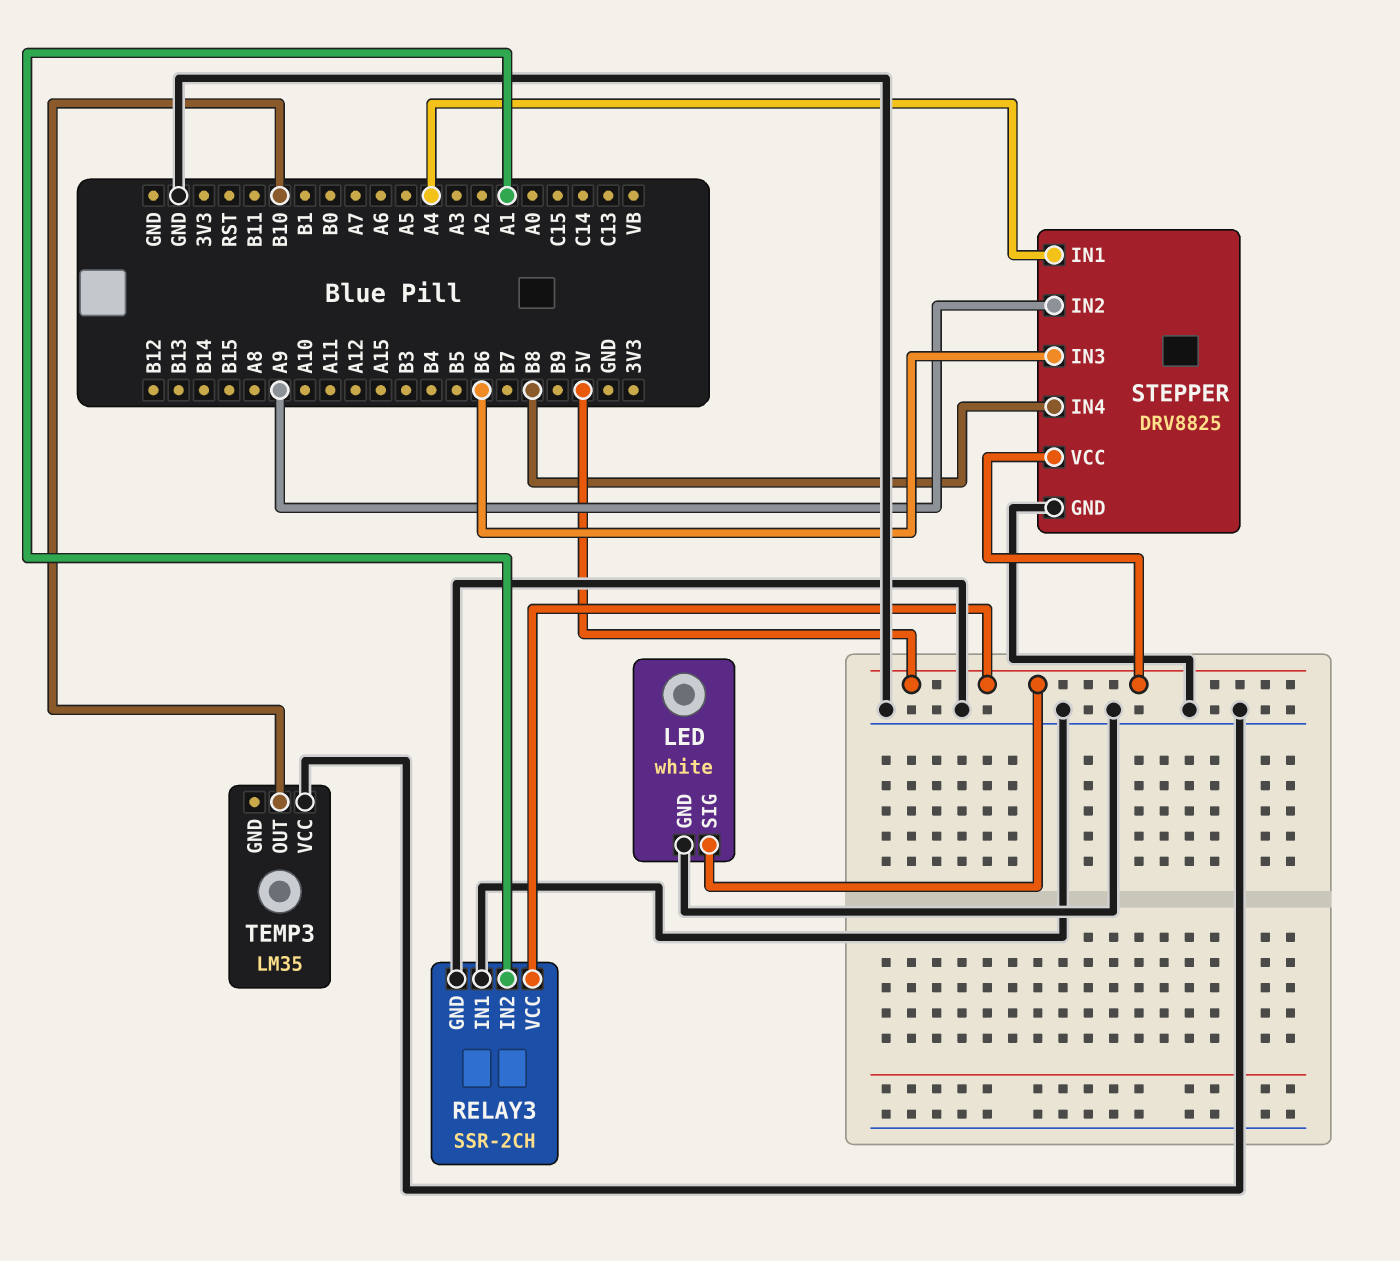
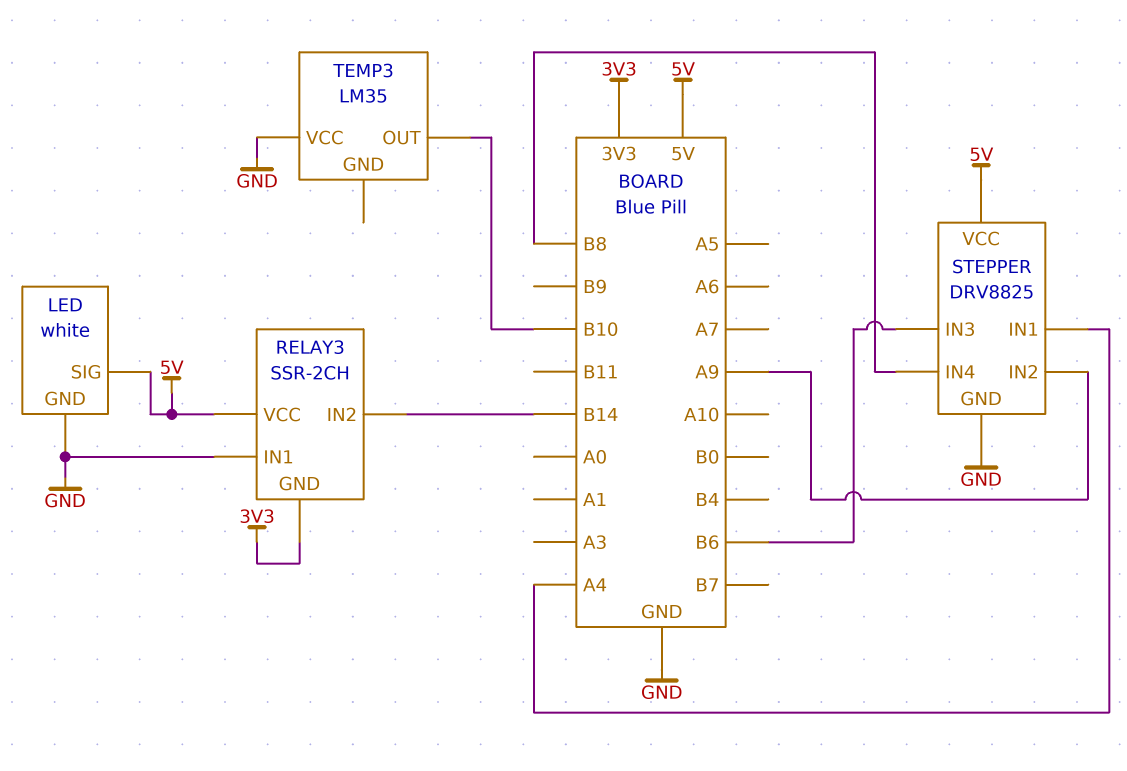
RELAY3 pin GND: GND -> 3V3
RELAY3 pin IN2: A1 -> B14

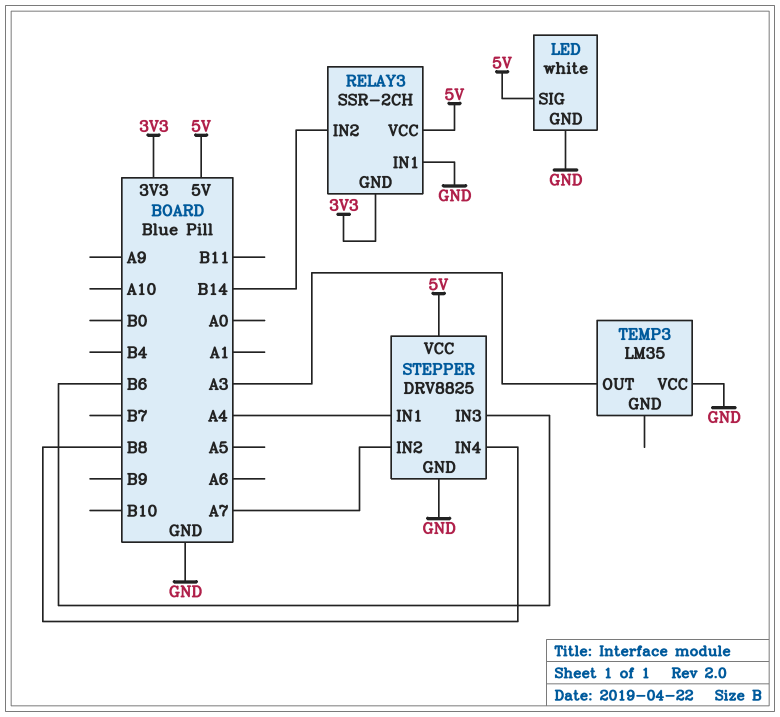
STEPPER pin IN2: A9 -> A7
TEMP3 pin OUT: B10 -> A3

